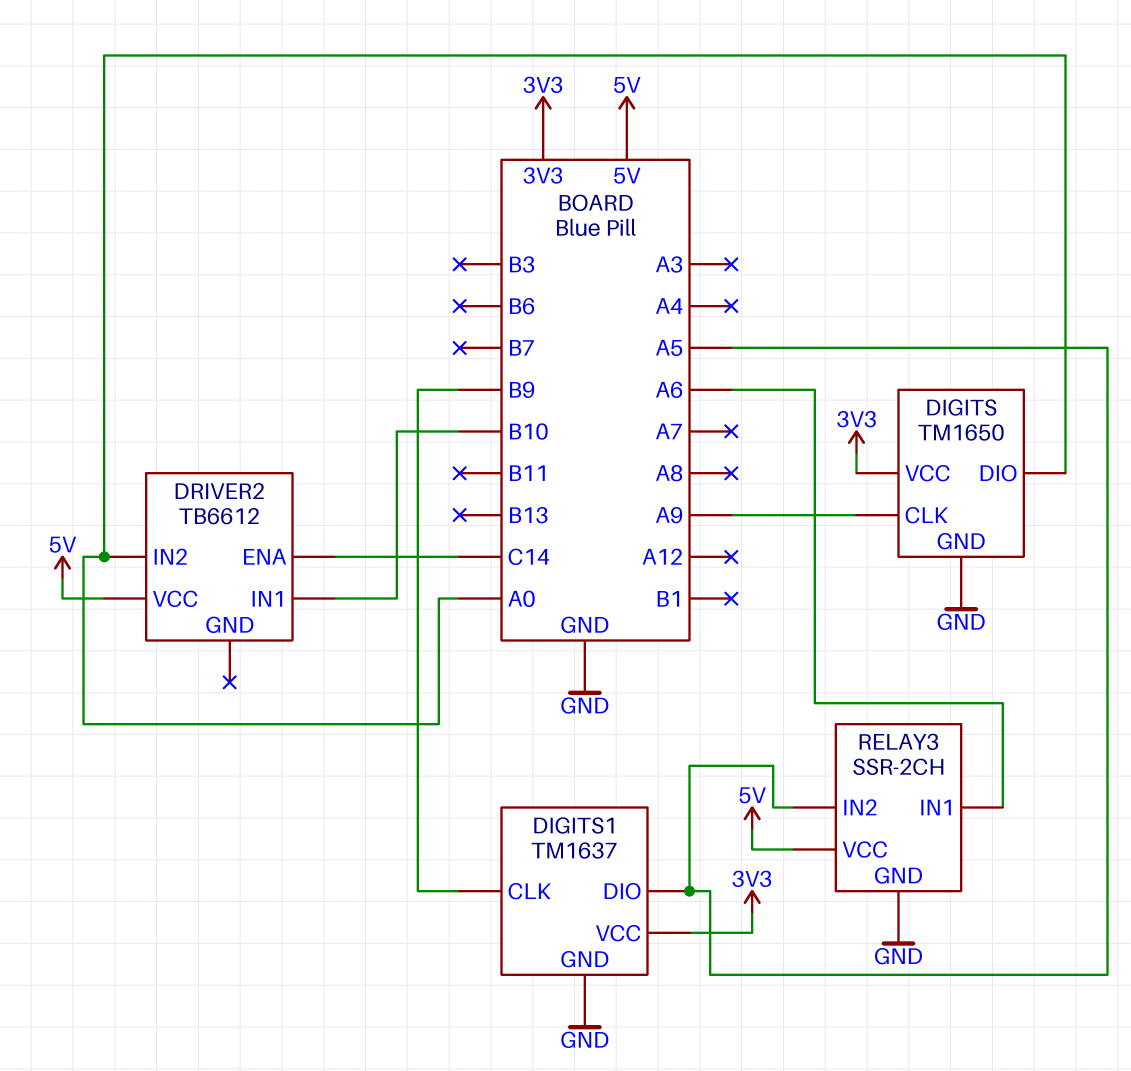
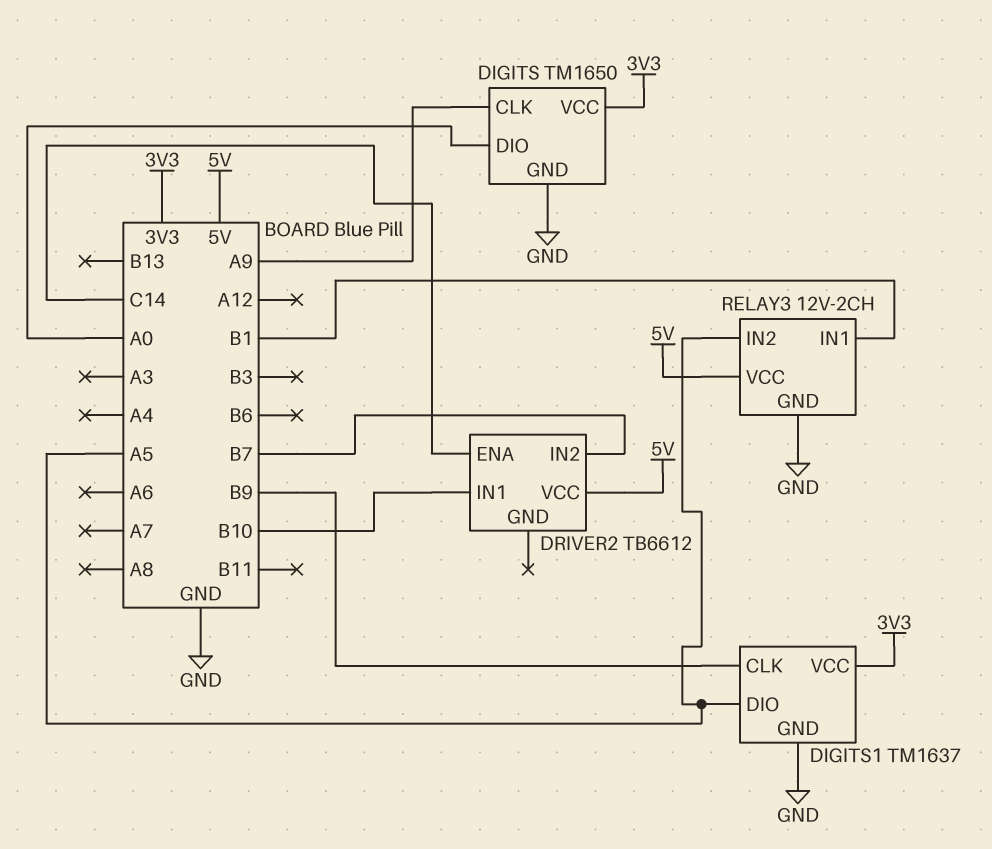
DRIVER2 pin IN2: A0 -> B7
RELAY3: SSR-2CH -> 12V-2CH
RELAY3 pin IN1: A6 -> B1

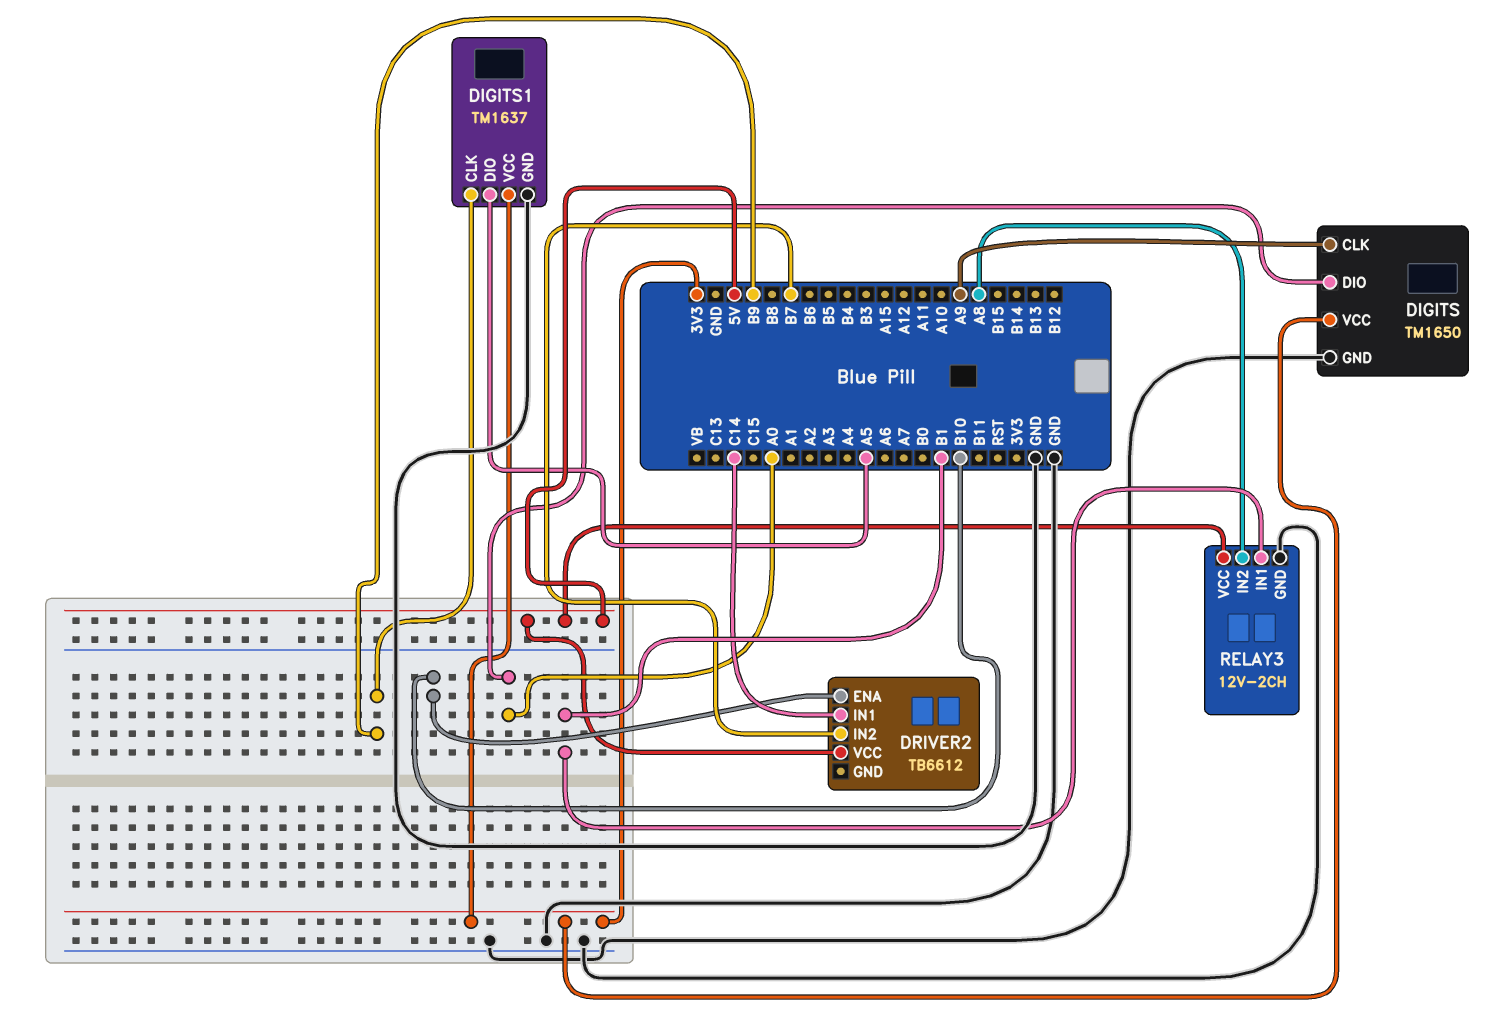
DRIVER2 pin ENA: C14 -> B10
DRIVER2 pin IN1: B10 -> C14
RELAY3 pin IN2: A5 -> A8

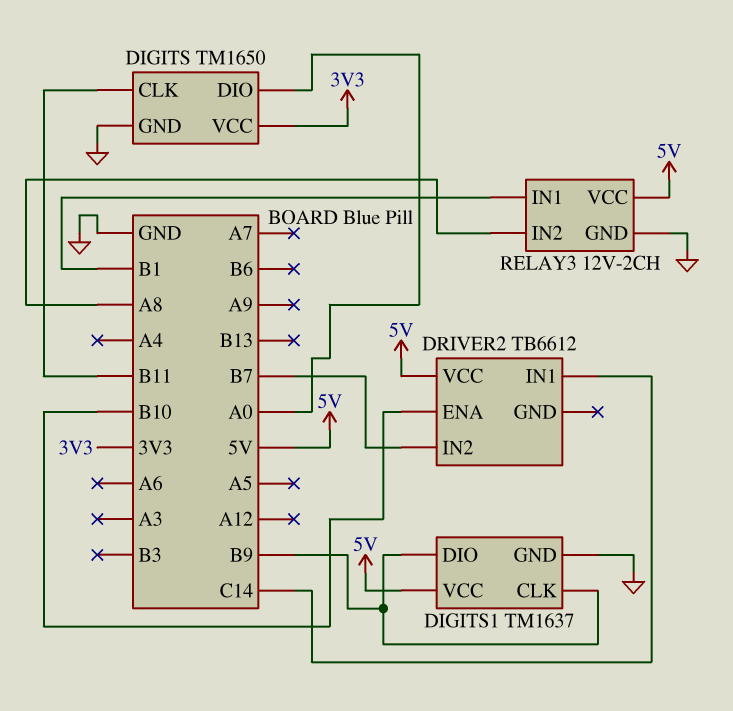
DIGITS pin CLK: A9 -> B11
DIGITS1 pin DIO: A5 -> B9
DIGITS1 pin VCC: 3V3 -> 5V

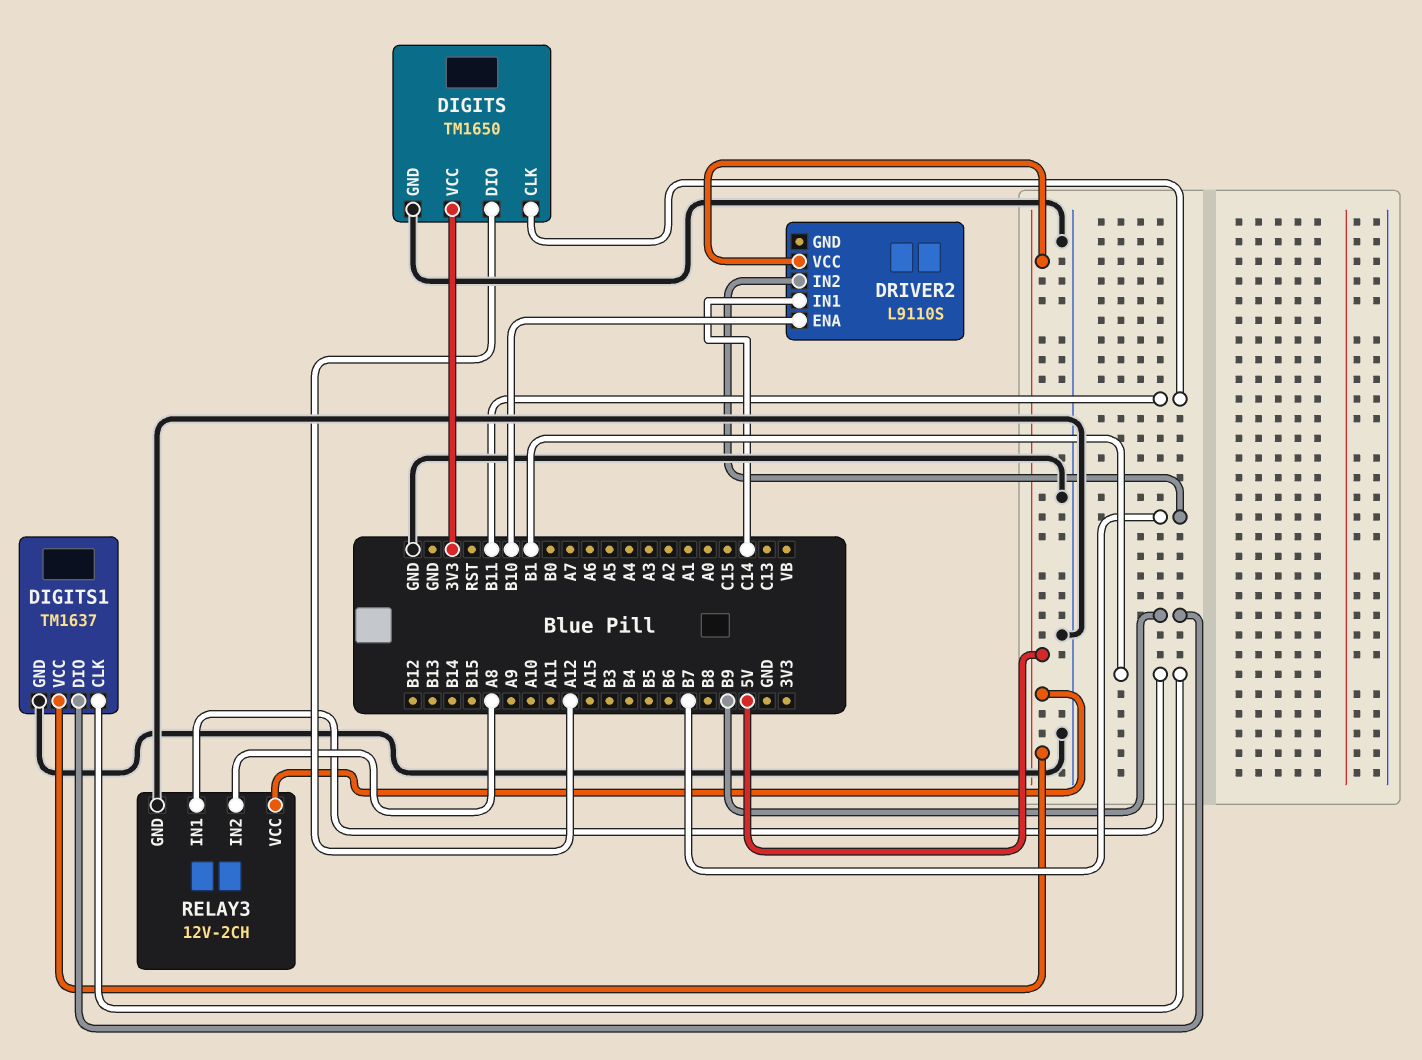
DIGITS pin DIO: A0 -> A12
DIGITS1 pin CLK: B9 -> B1
DRIVER2: TB6612 -> L9110S

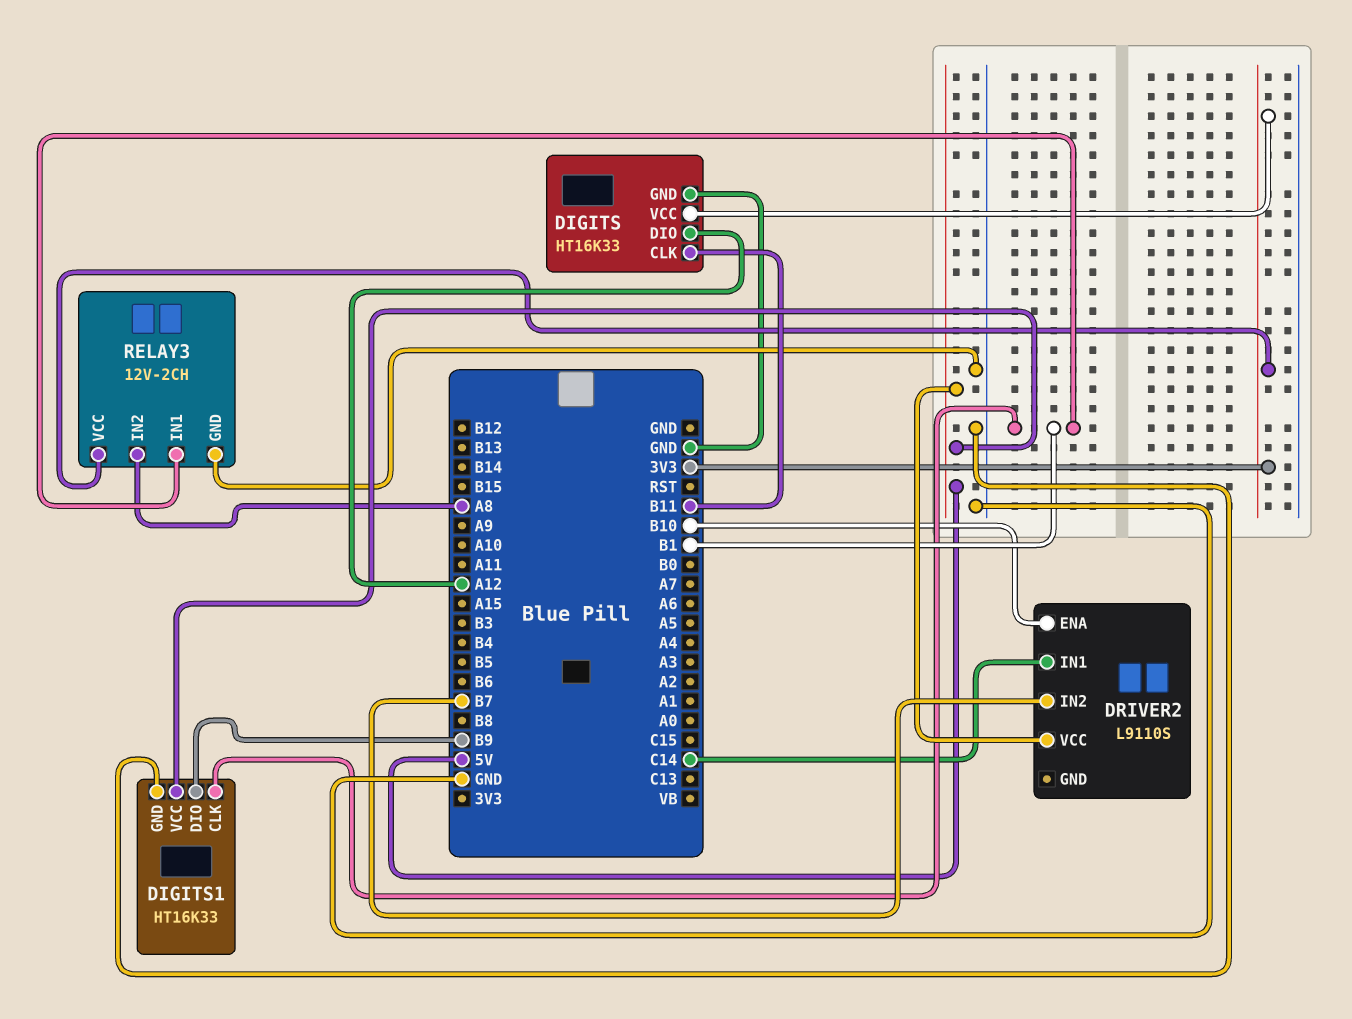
DIGITS: TM1650 -> HT16K33
DIGITS1: TM1637 -> HT16K33
RELAY3 pin VCC: 5V -> 3V3

